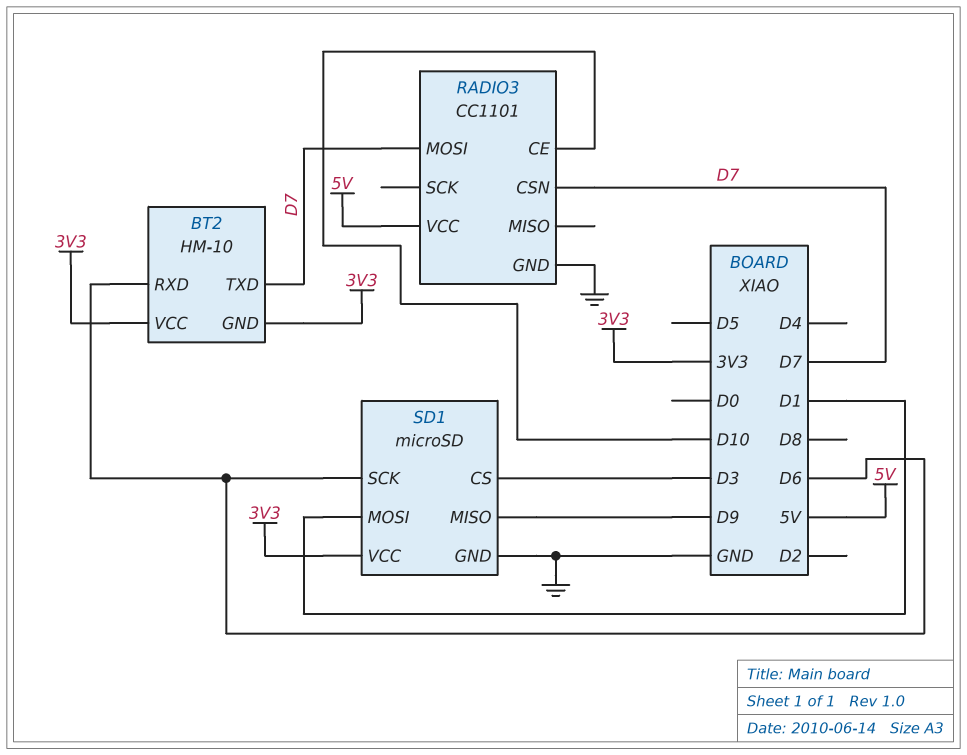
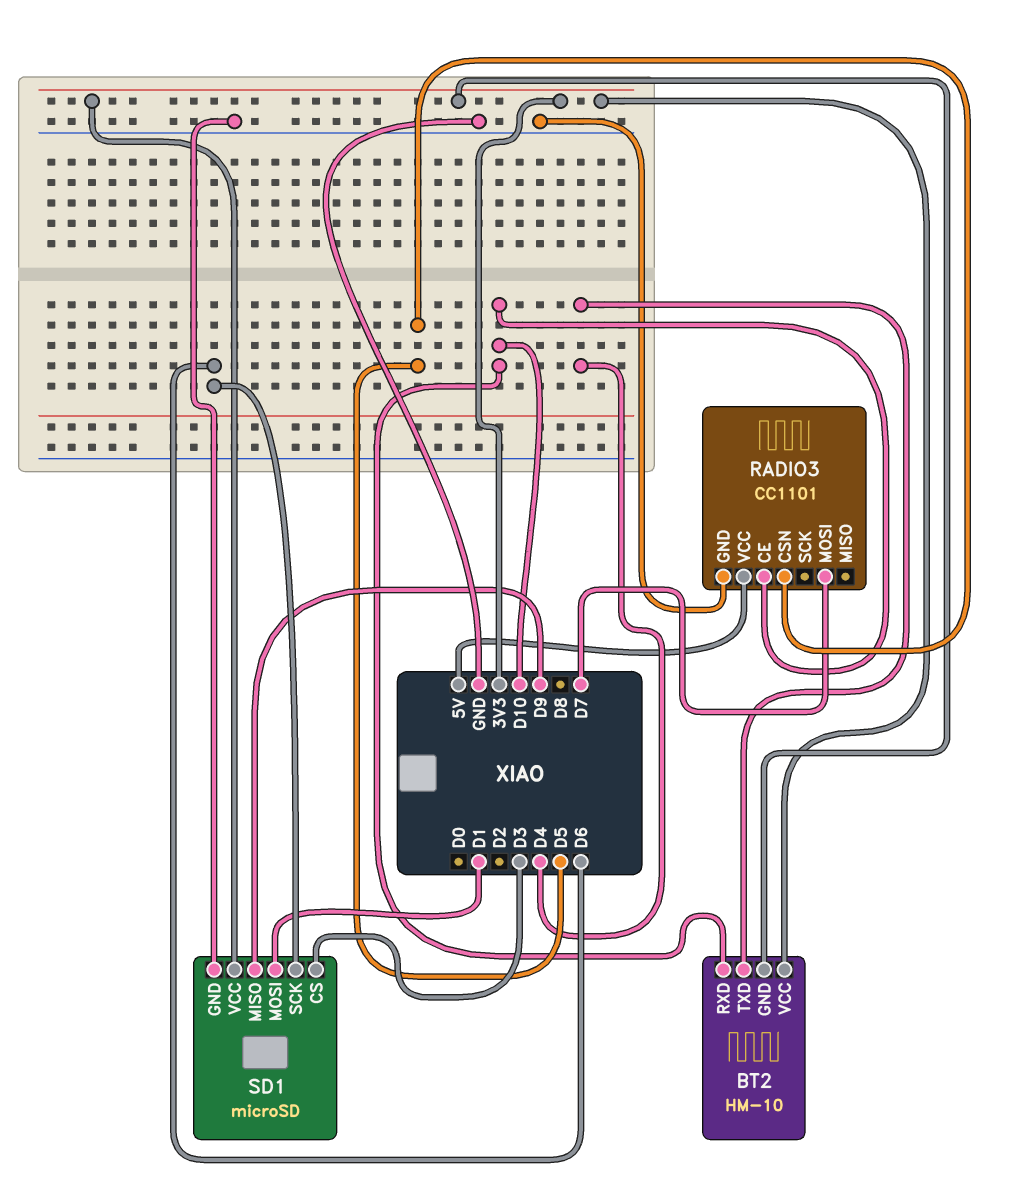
BT2 pin RXD: D6 -> D10
BT2 pin TXD: D7 -> D4
RADIO3 pin CSN: D7 -> D5

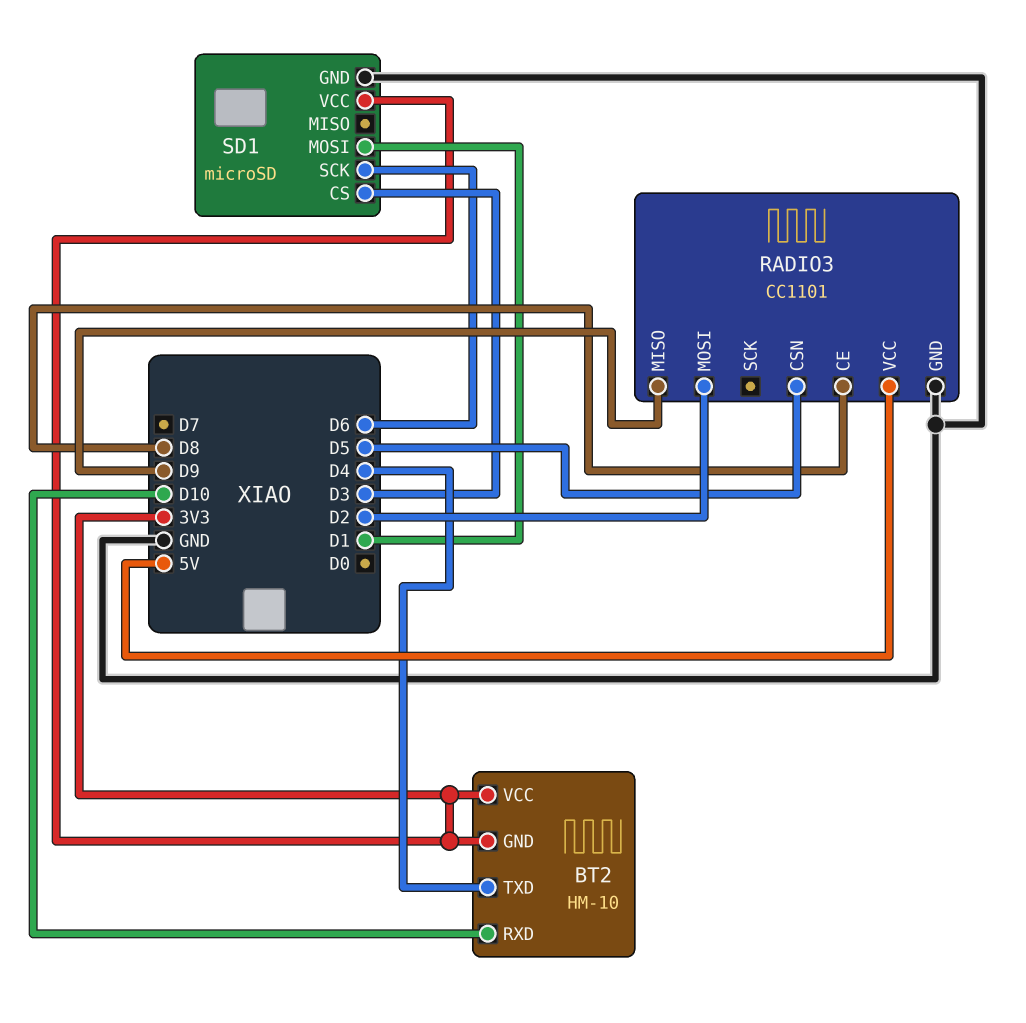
RADIO3 pin CE: D10 -> D8
RADIO3 pin MISO: none -> D9
RADIO3 pin MOSI: D7 -> D2
SD1 pin MISO: D9 -> none

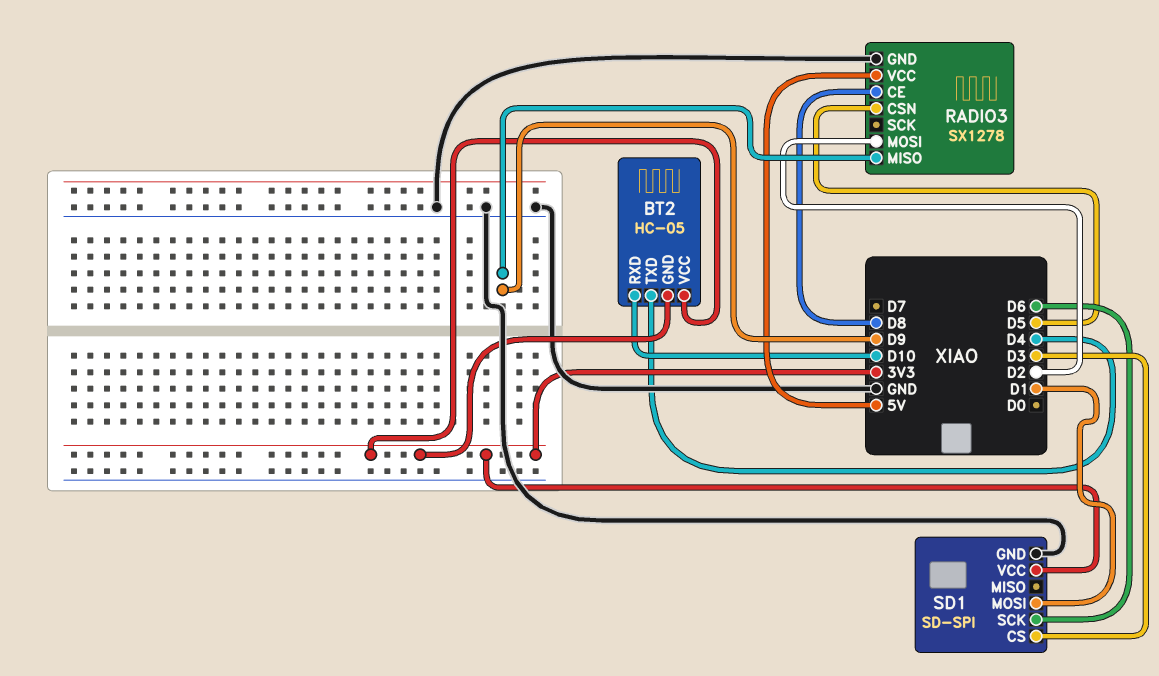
BT2: HM-10 -> HC-05
RADIO3: CC1101 -> SX1278
SD1: microSD -> SD-SPI

